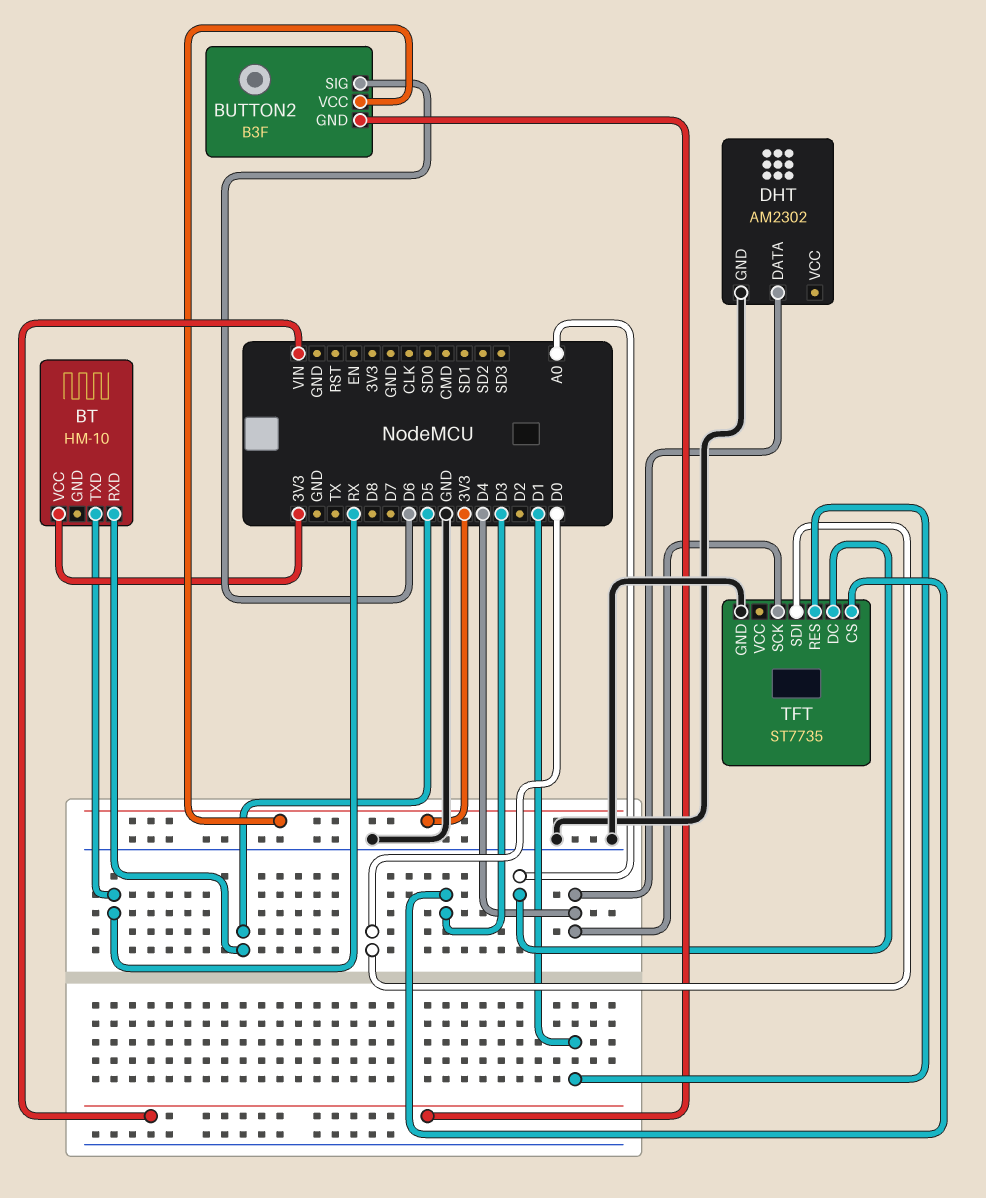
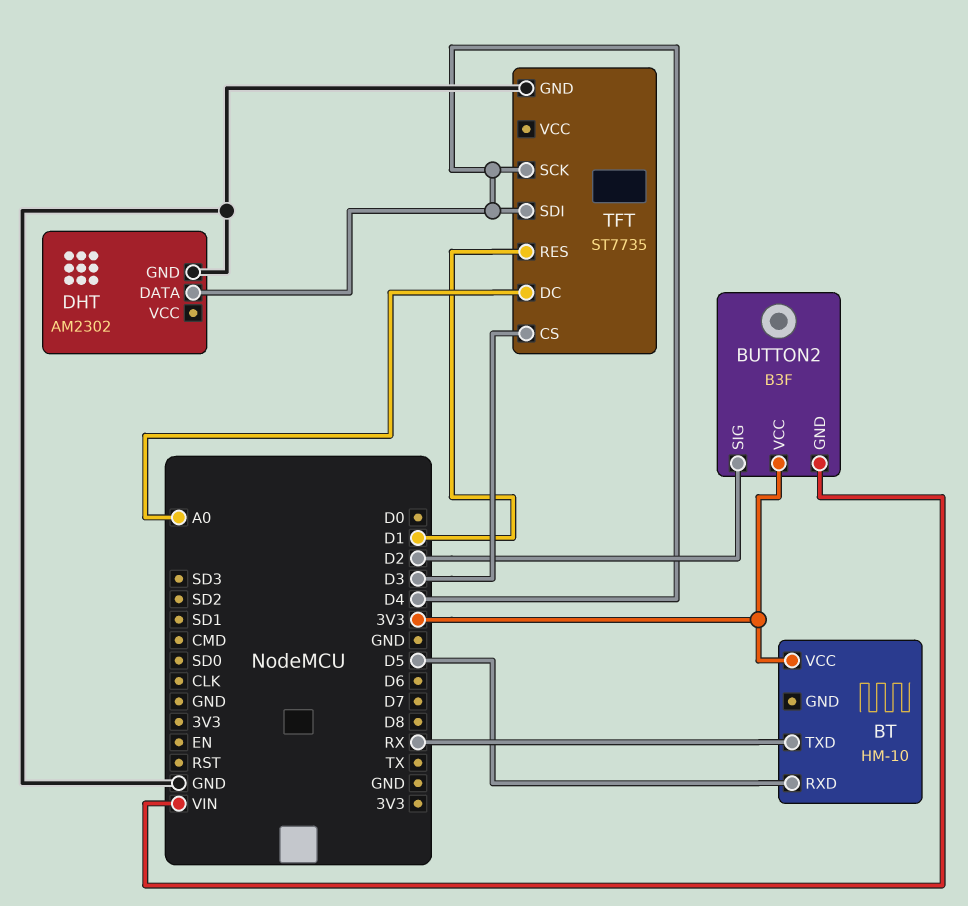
BUTTON2 pin SIG: D6 -> D2
TFT pin SDI: D0 -> D4

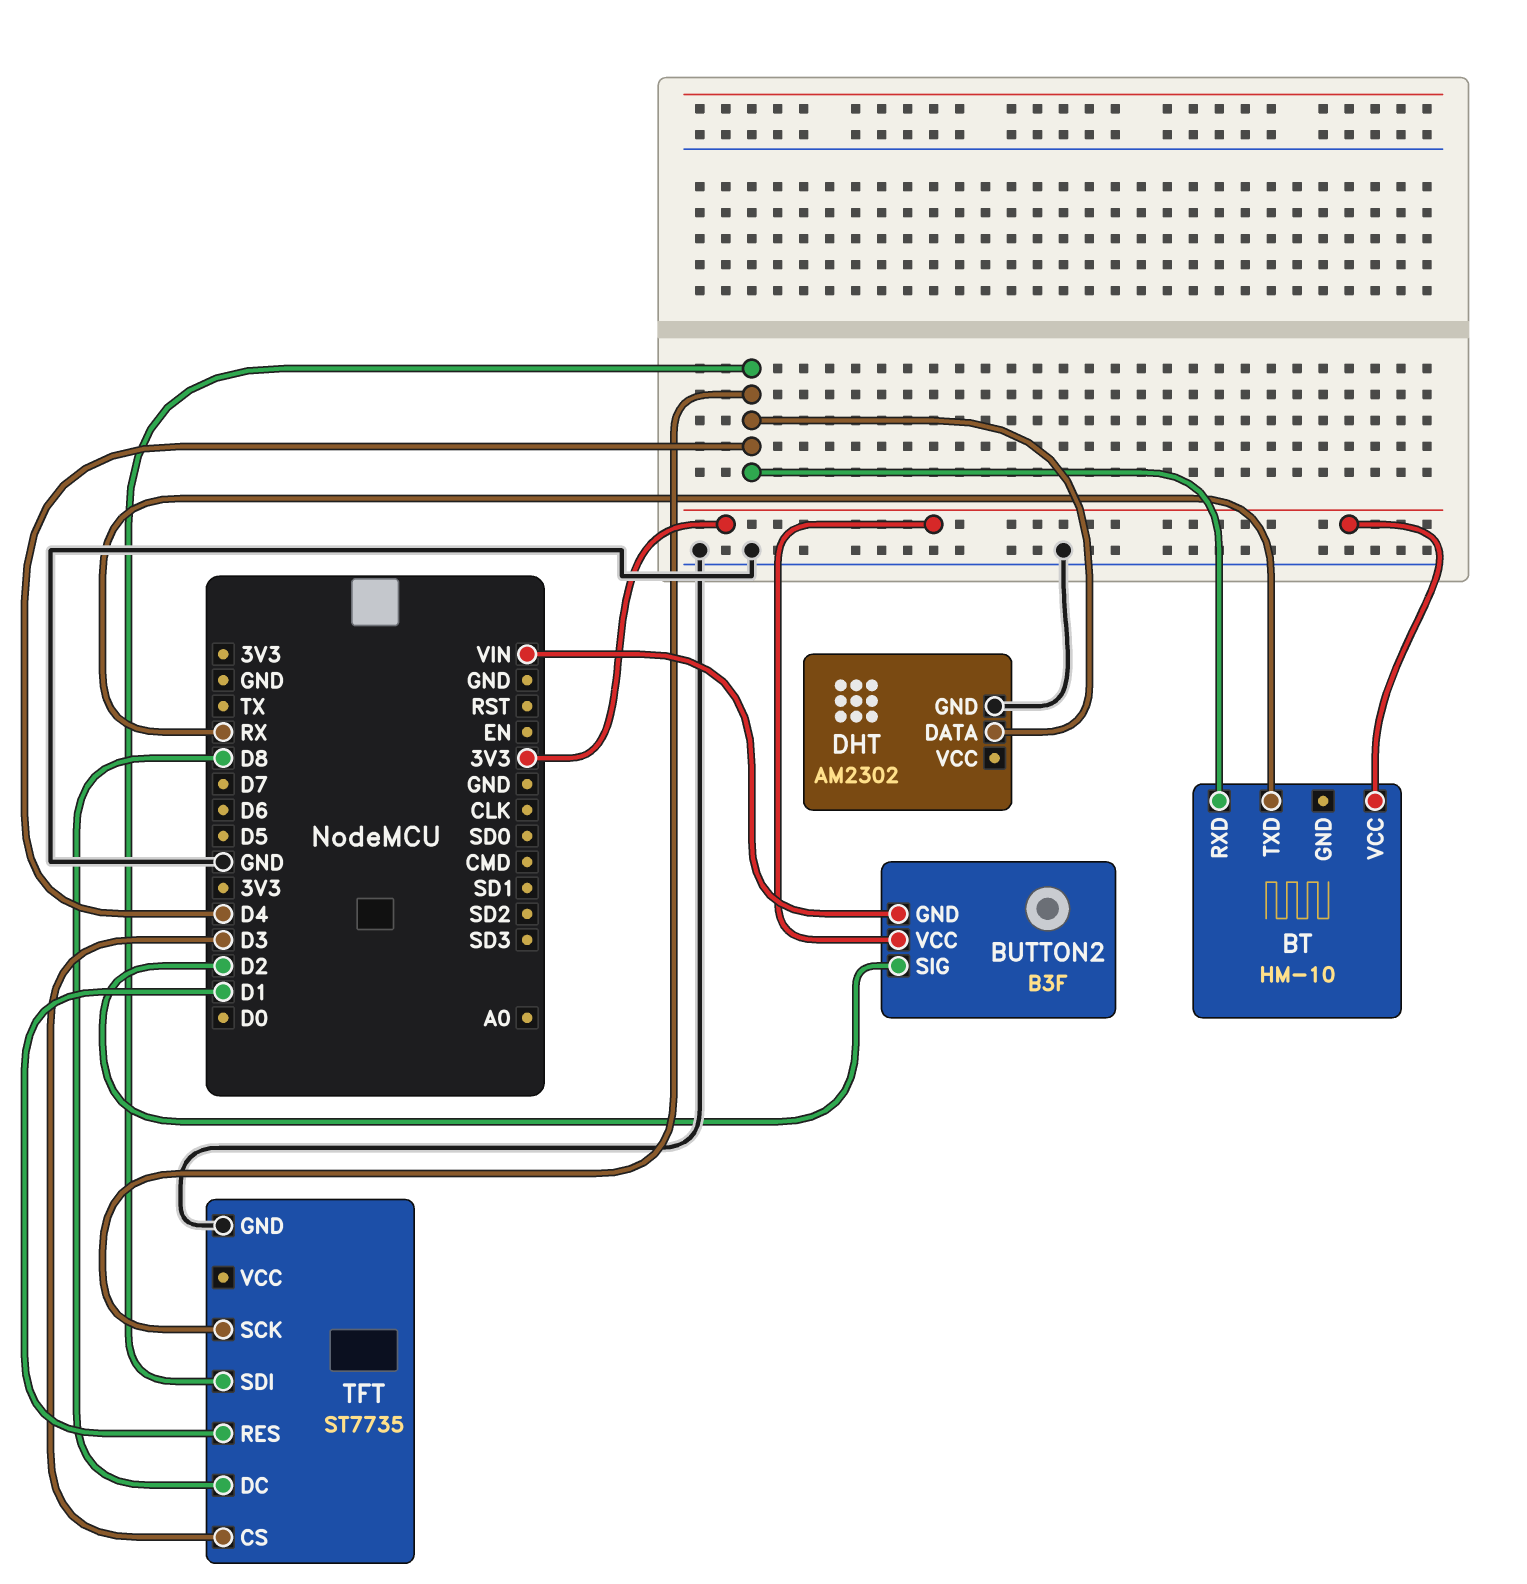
BT pin RXD: D5 -> D4
TFT pin DC: A0 -> D8

